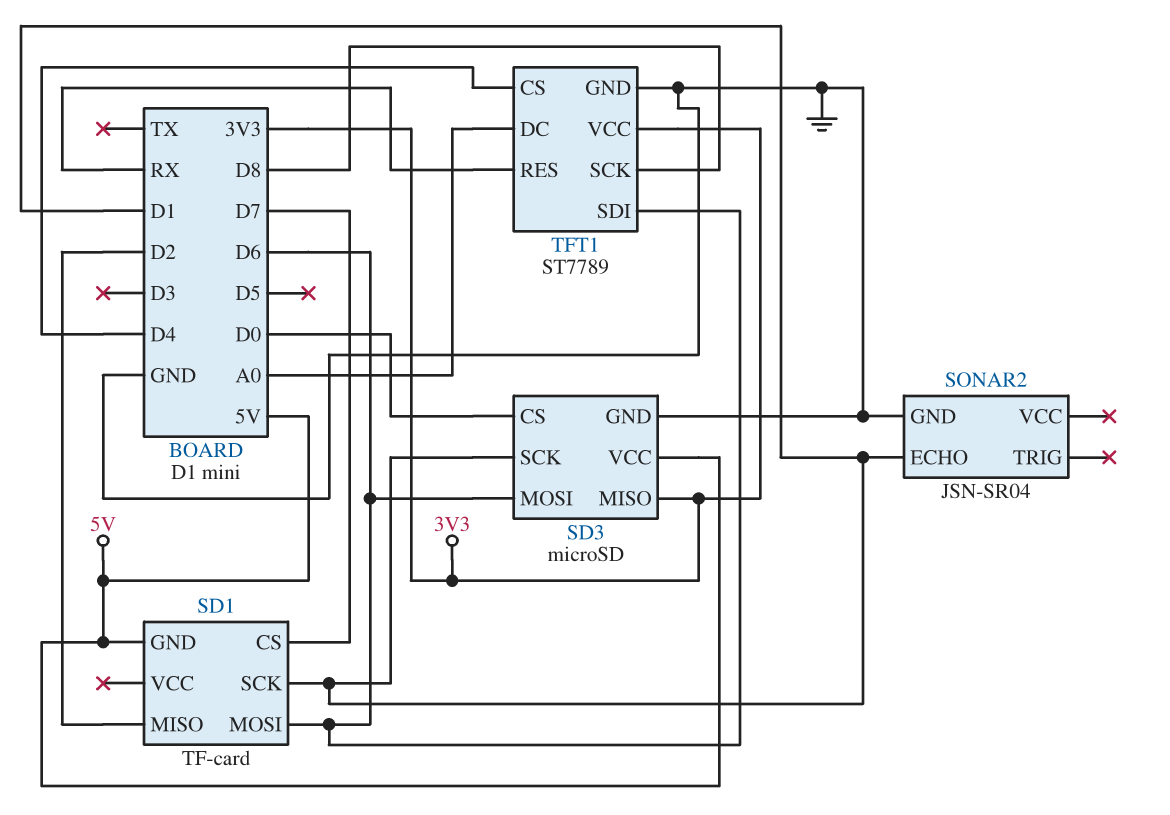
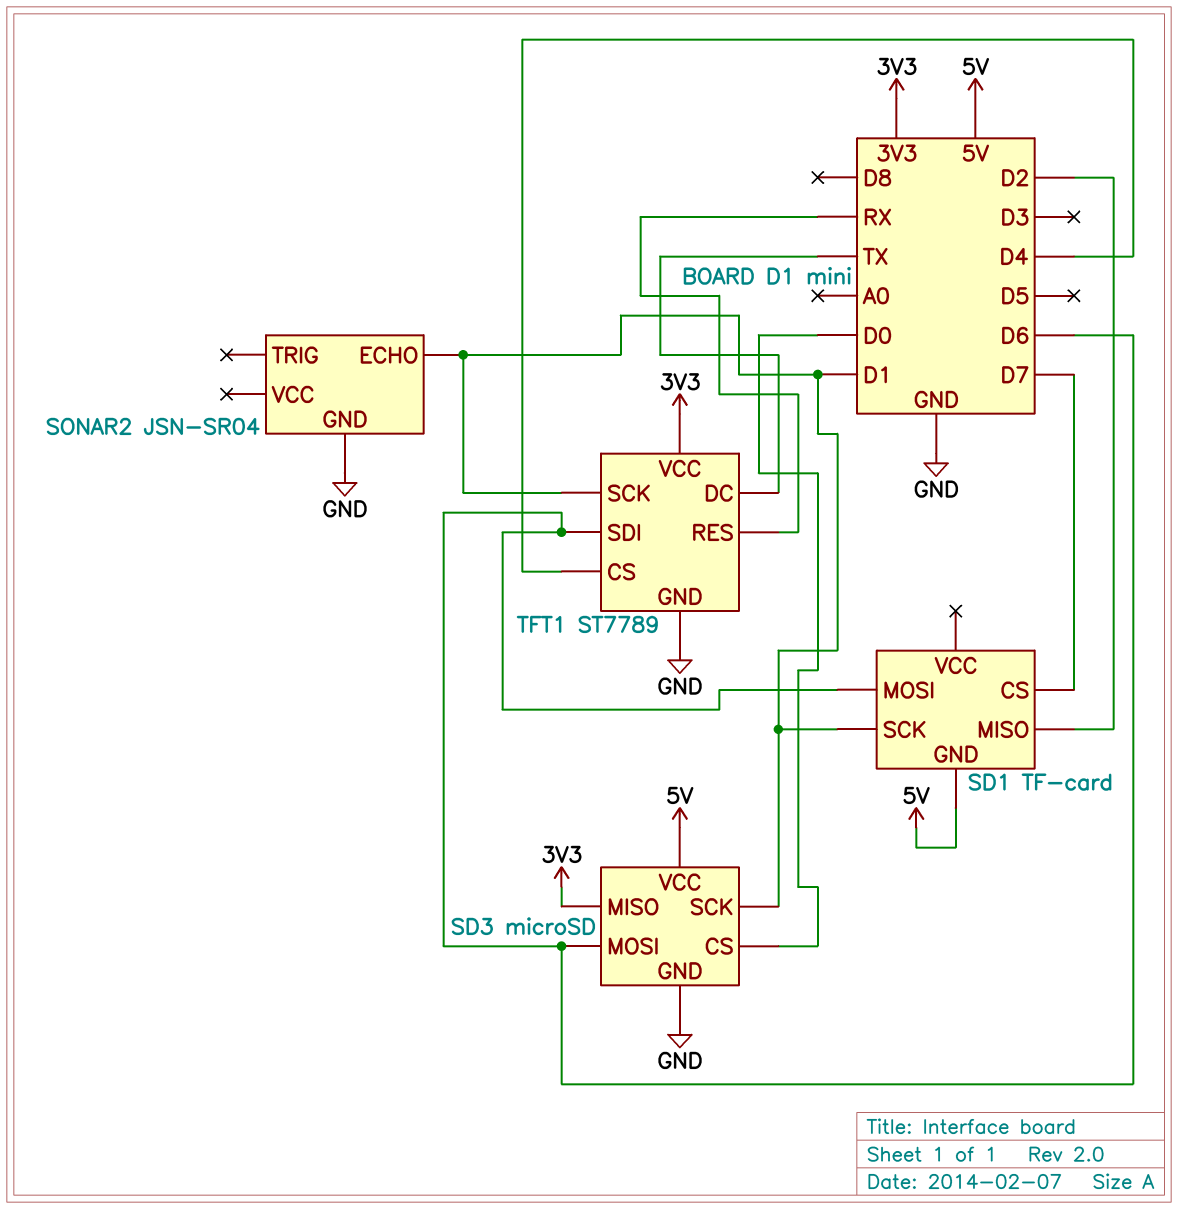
TFT1 pin DC: A0 -> TX
TFT1 pin SCK: D8 -> D1

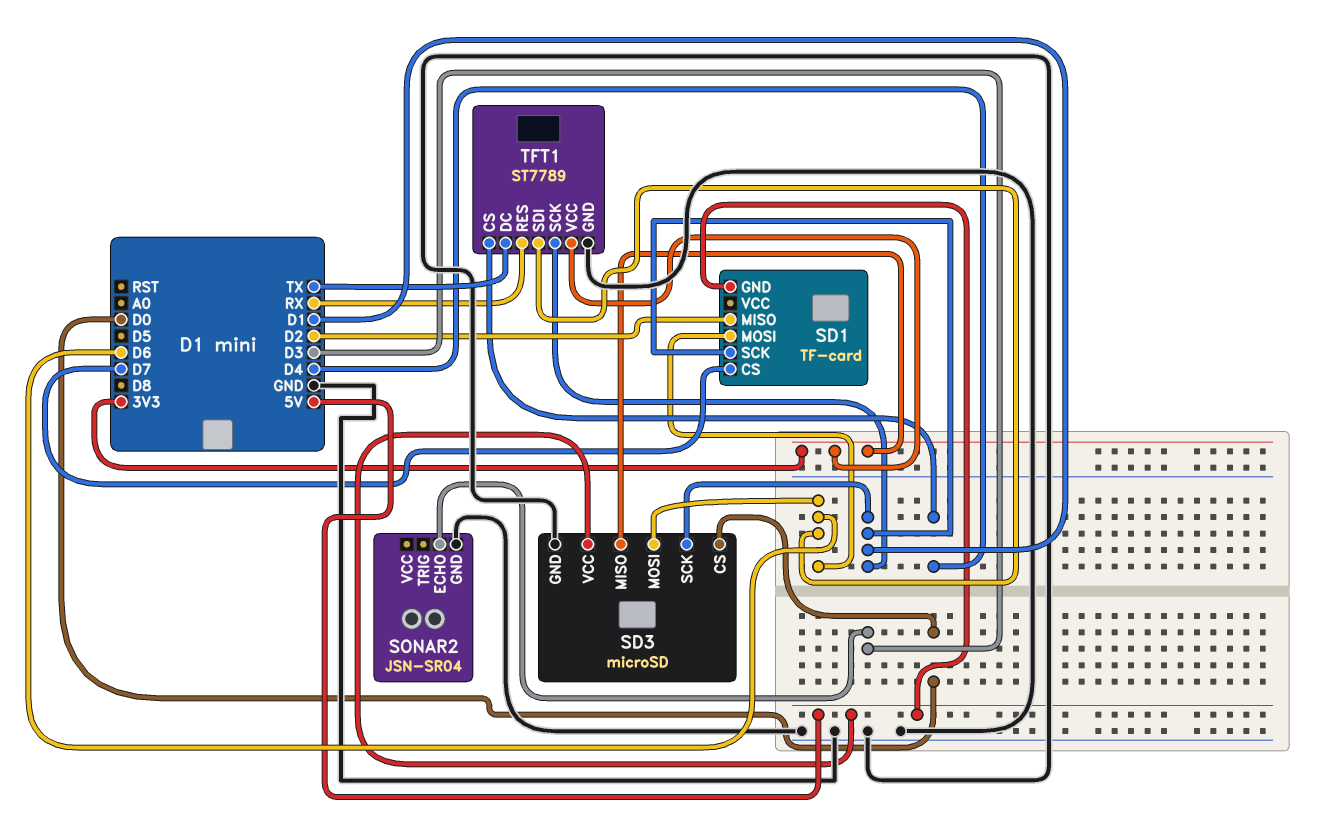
SONAR2 pin ECHO: D1 -> D3

